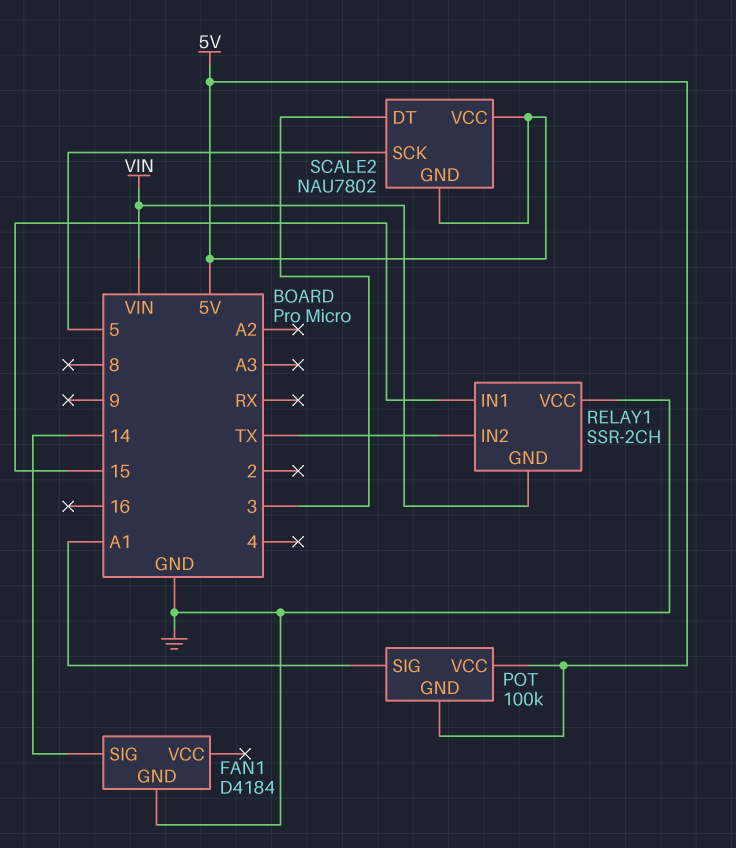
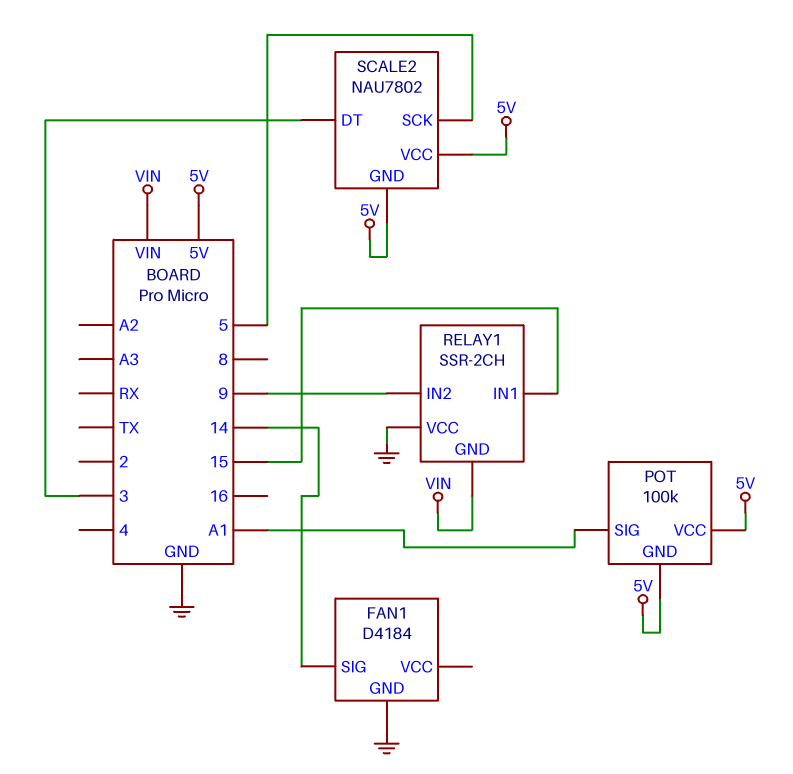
RELAY1 pin IN2: TX -> 9

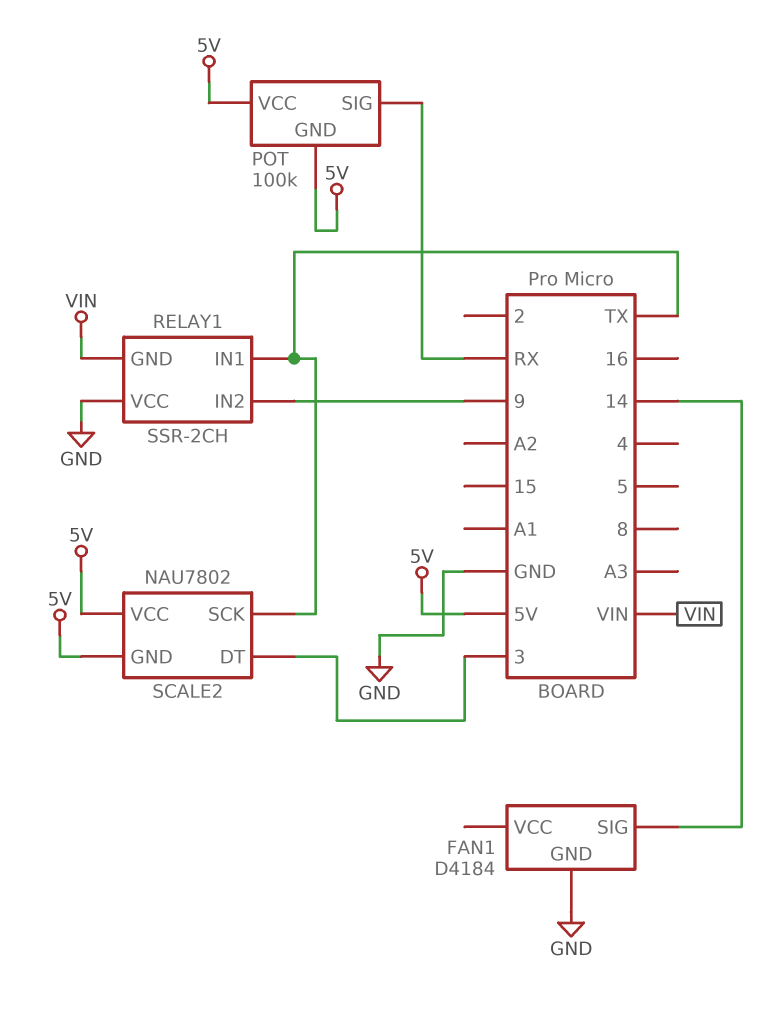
POT pin SIG: A1 -> RX
RELAY1 pin IN1: 15 -> TX
SCALE2 pin SCK: 5 -> TX

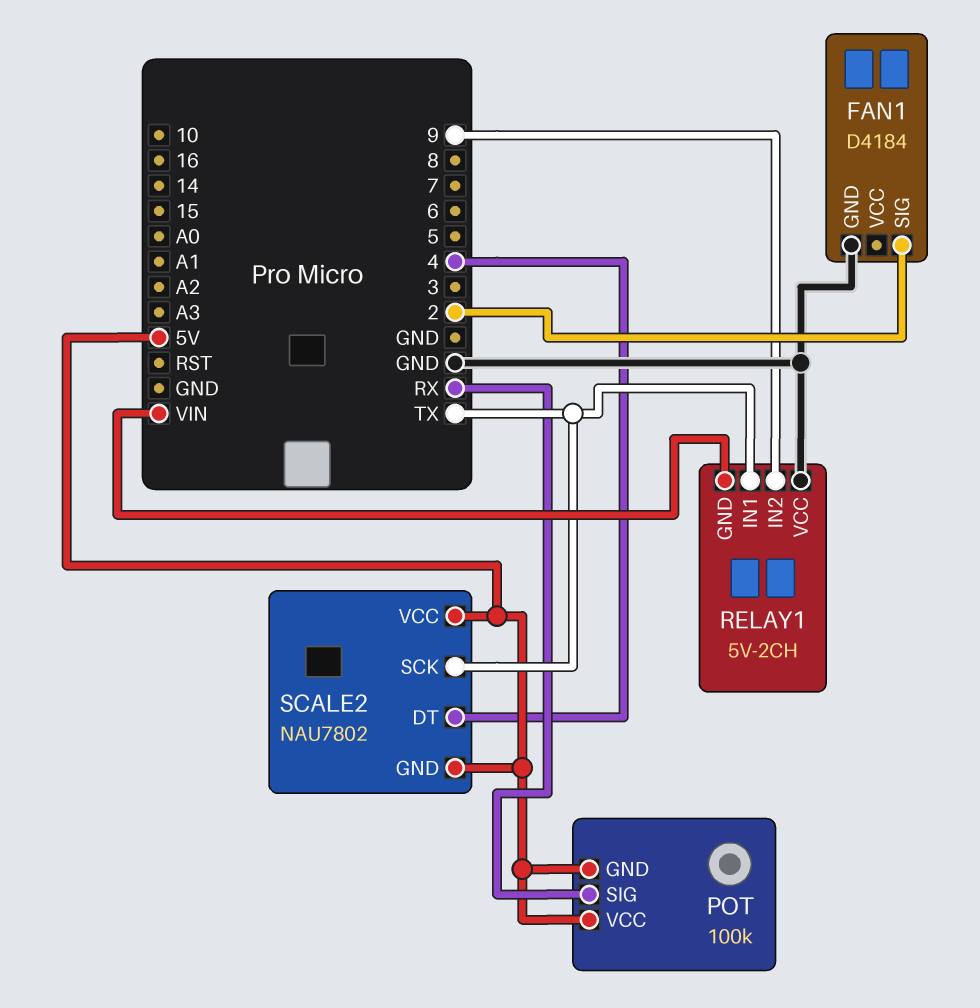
FAN1 pin SIG: 14 -> 2
RELAY1: SSR-2CH -> 5V-2CH
SCALE2 pin DT: 3 -> 4

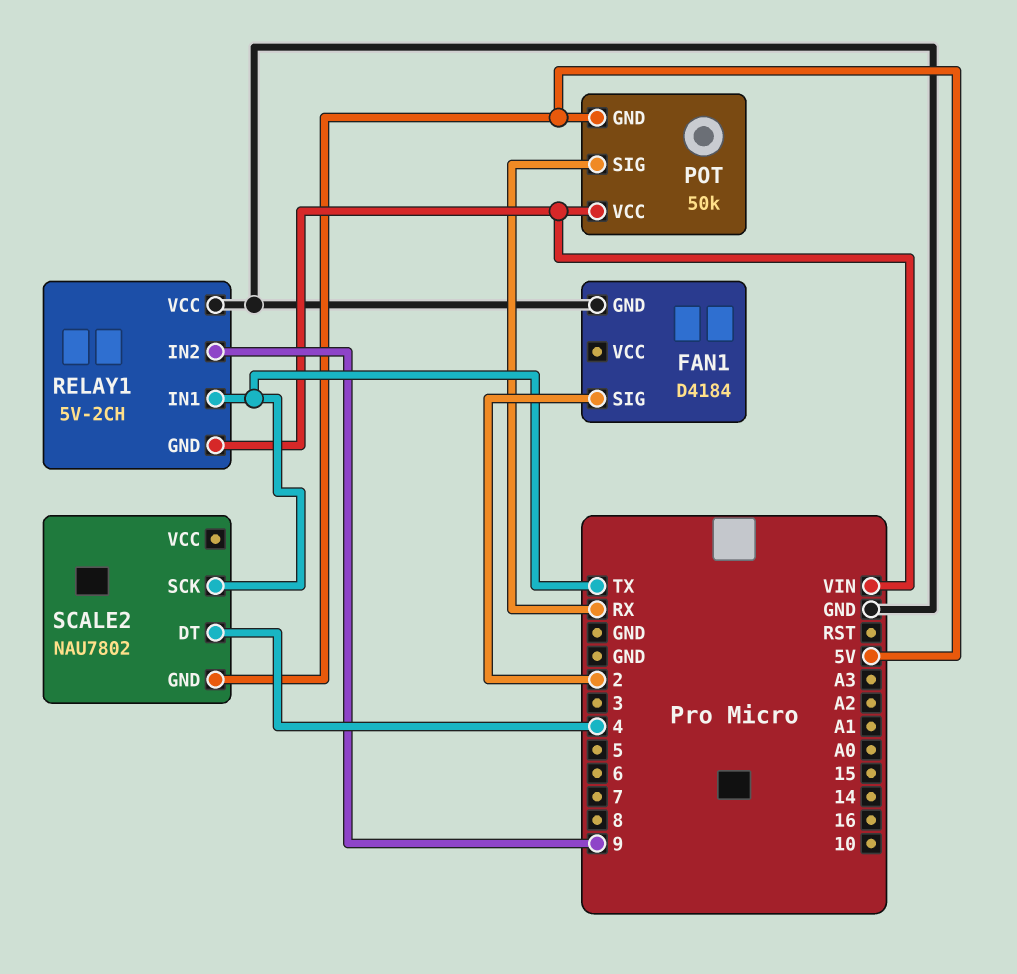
POT: 100k -> 50k
POT pin VCC: 5V -> VIN
SCALE2 pin VCC: 5V -> none

